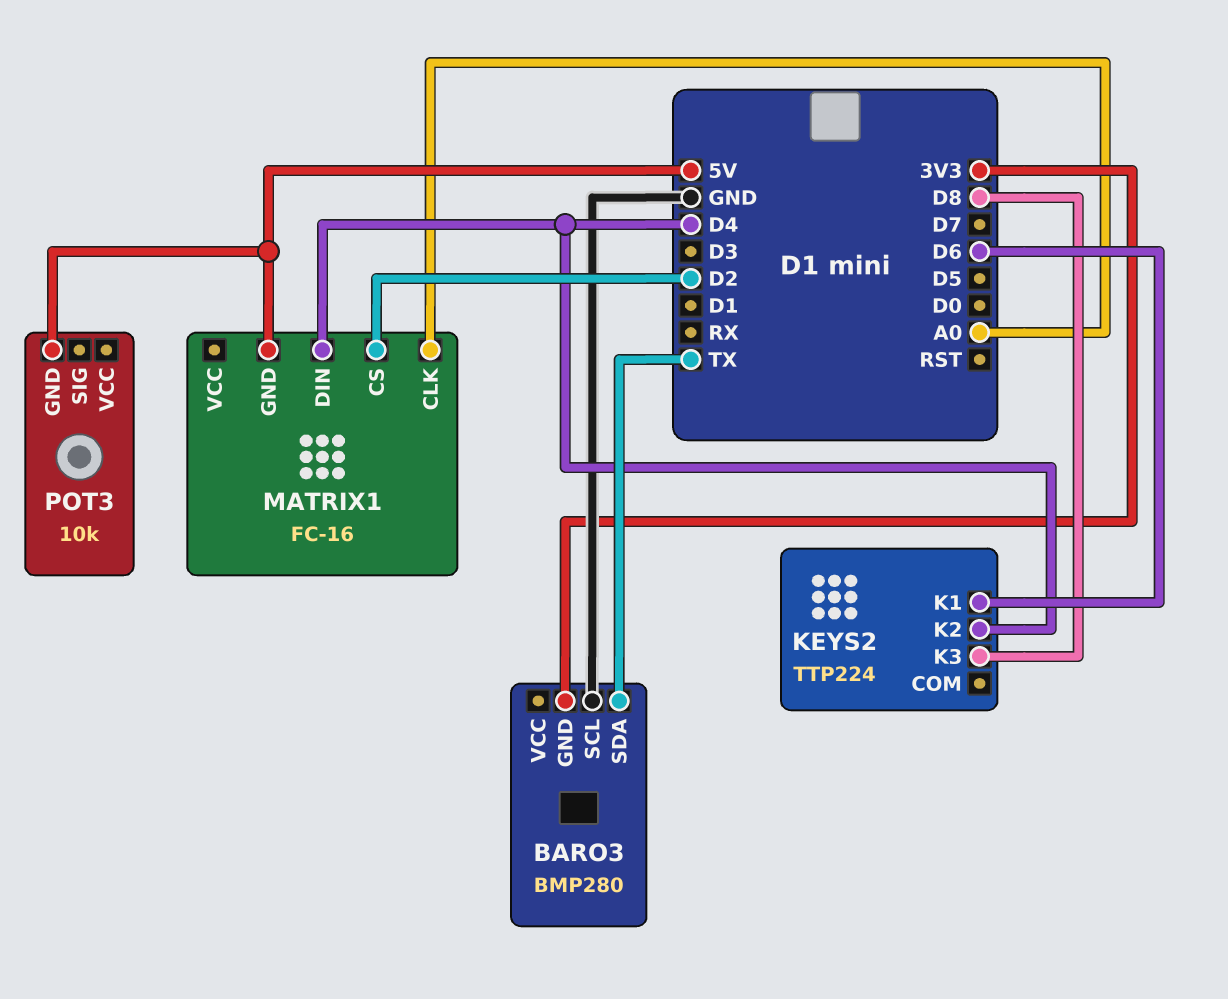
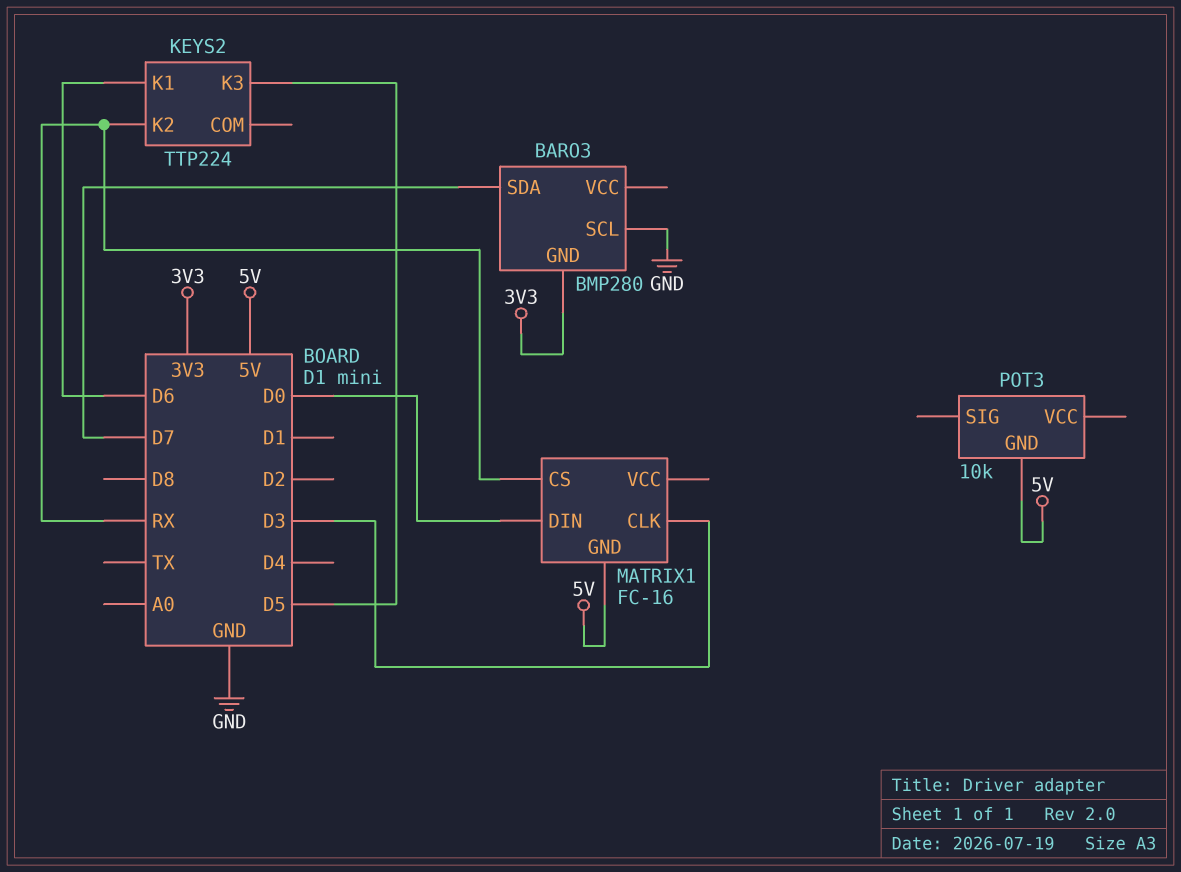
BARO3 pin SDA: TX -> D7
KEYS2 pin K2: D4 -> RX
KEYS2 pin K3: D8 -> D5
MATRIX1 pin CLK: A0 -> D3
MATRIX1 pin CS: D2 -> RX
MATRIX1 pin DIN: D4 -> D0

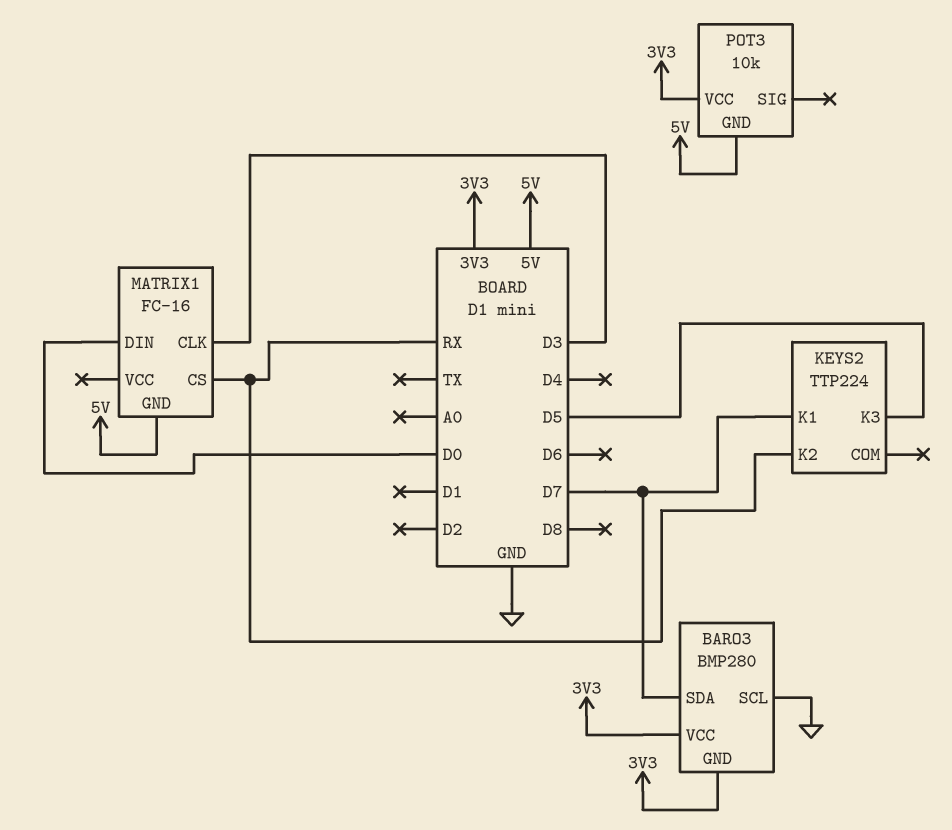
BARO3 pin VCC: none -> 3V3
KEYS2 pin K1: D6 -> D7
POT3 pin VCC: none -> 3V3

